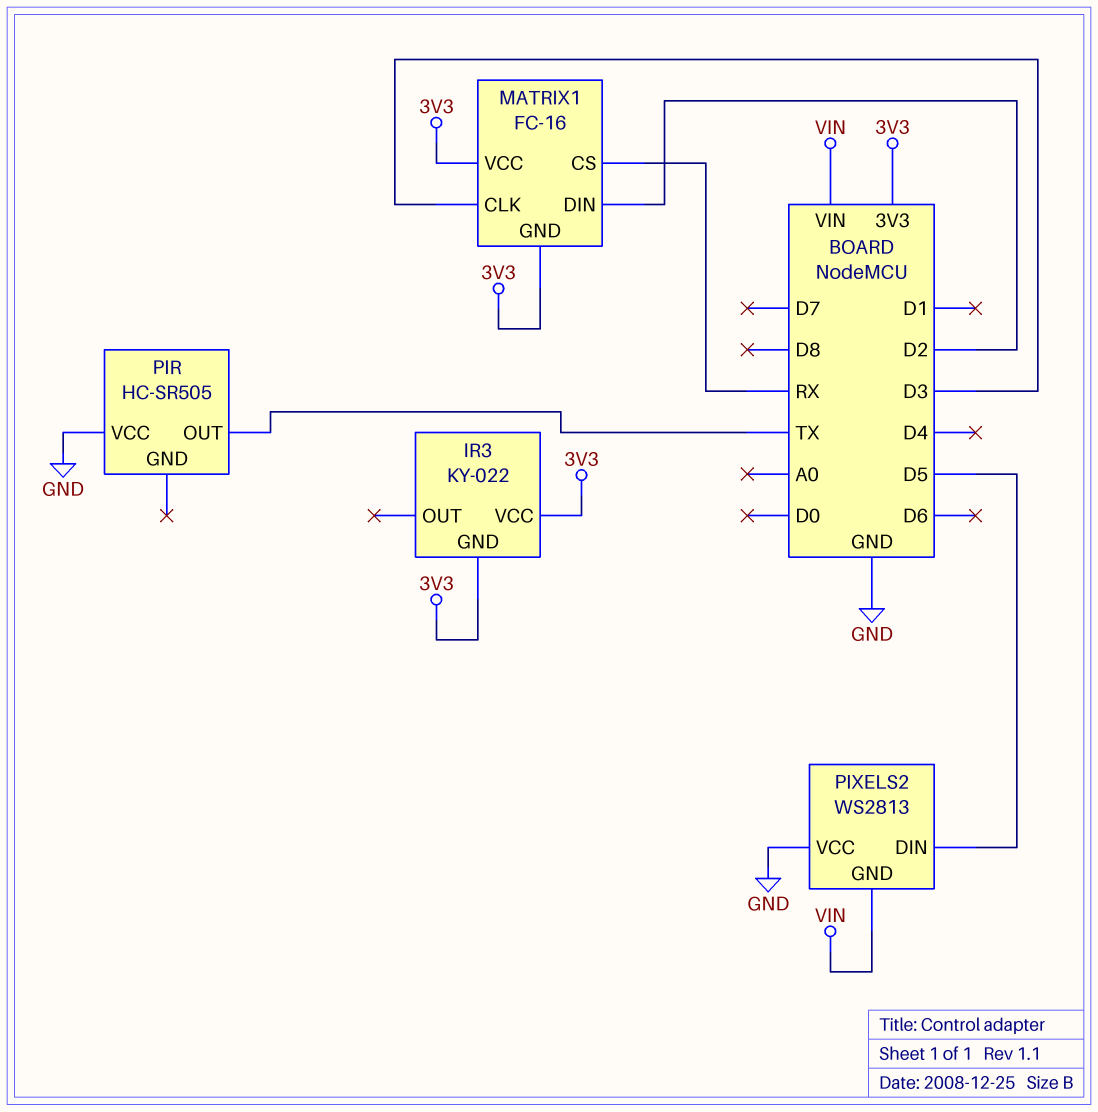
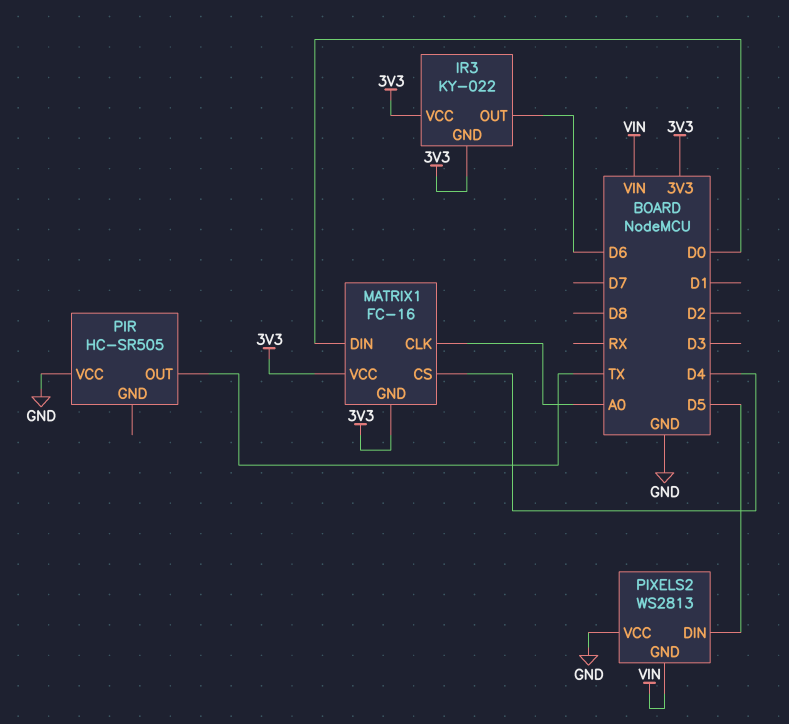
IR3 pin OUT: none -> D6
MATRIX1 pin CLK: D3 -> A0
MATRIX1 pin CS: RX -> D4
MATRIX1 pin DIN: D2 -> D0

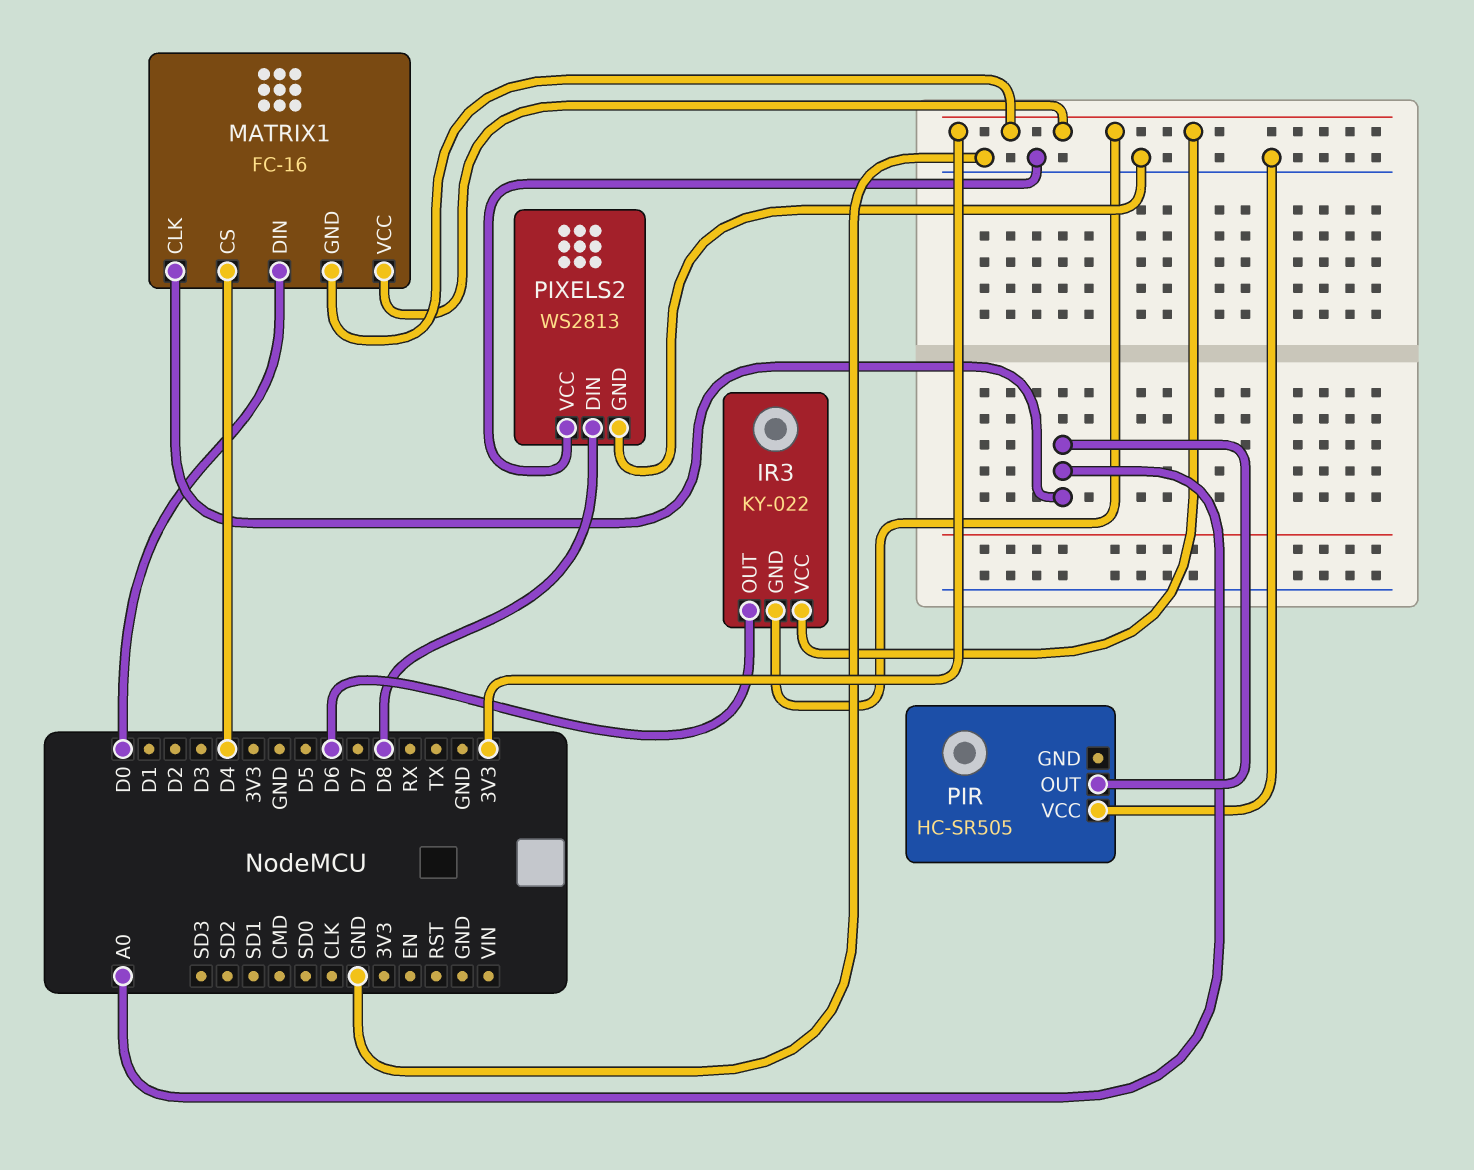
PIR pin OUT: TX -> A0
PIXELS2 pin DIN: D5 -> D8
PIXELS2 pin GND: VIN -> GND

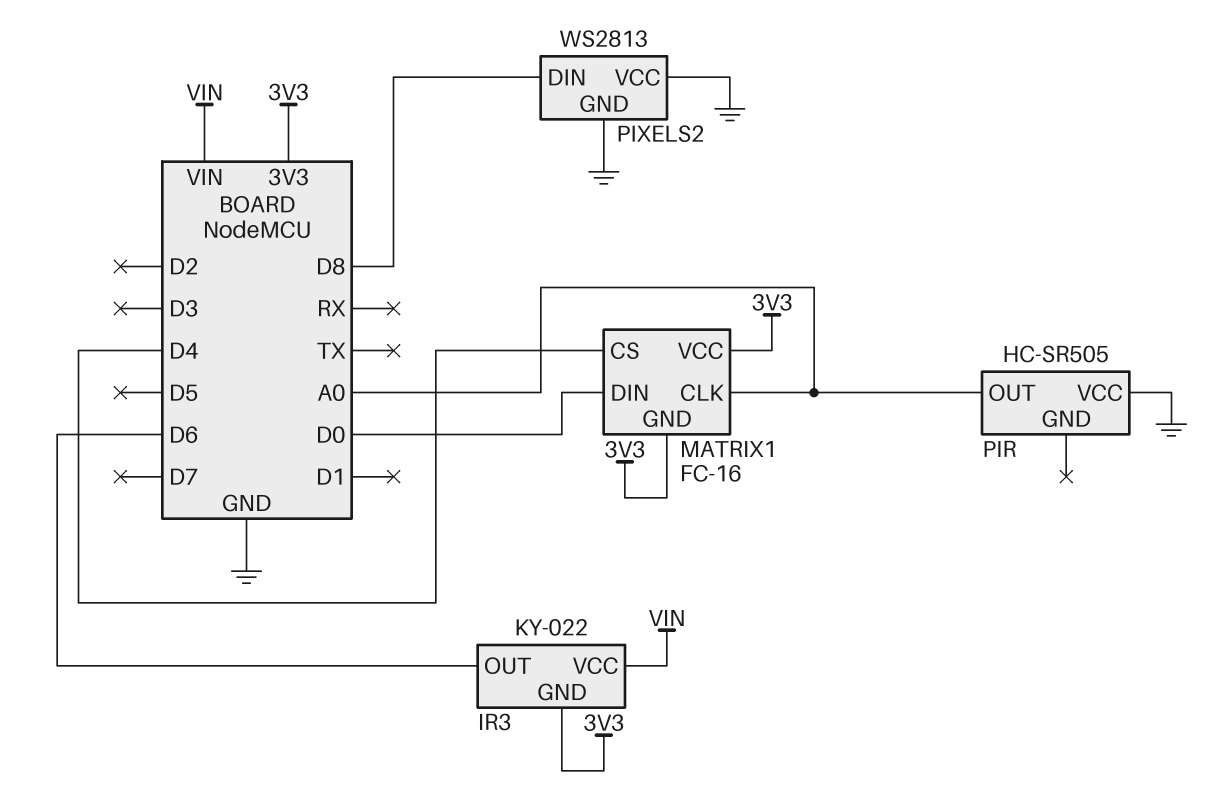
IR3 pin VCC: 3V3 -> VIN

